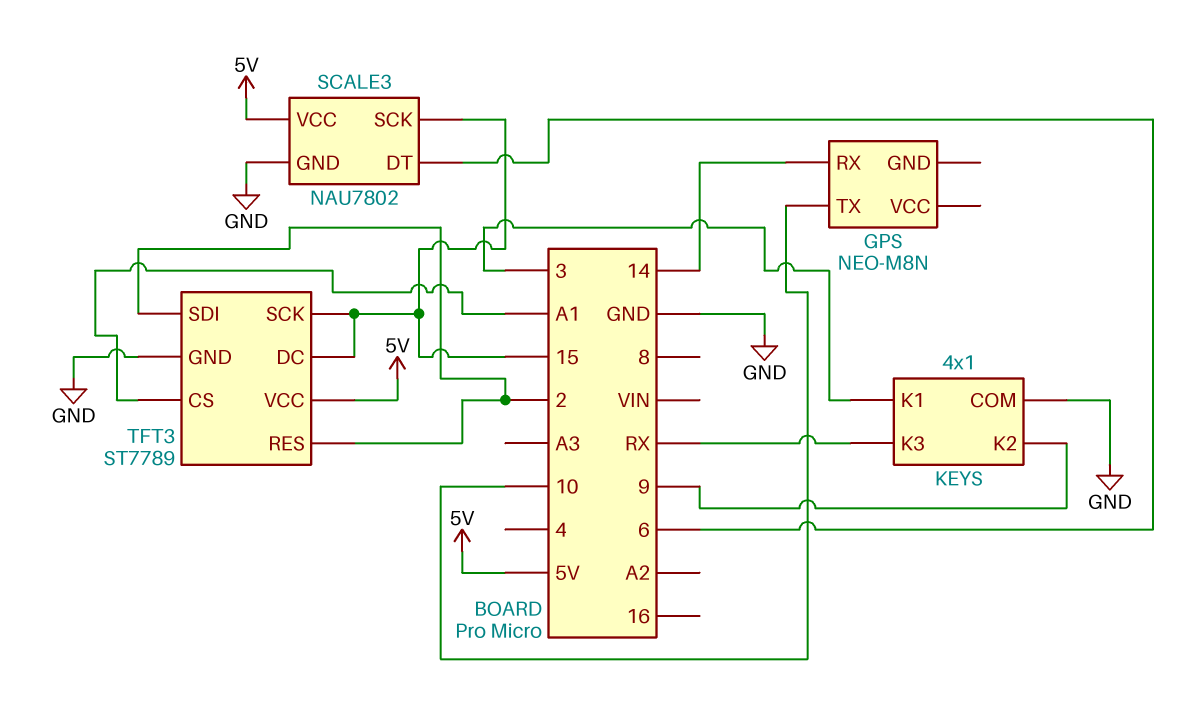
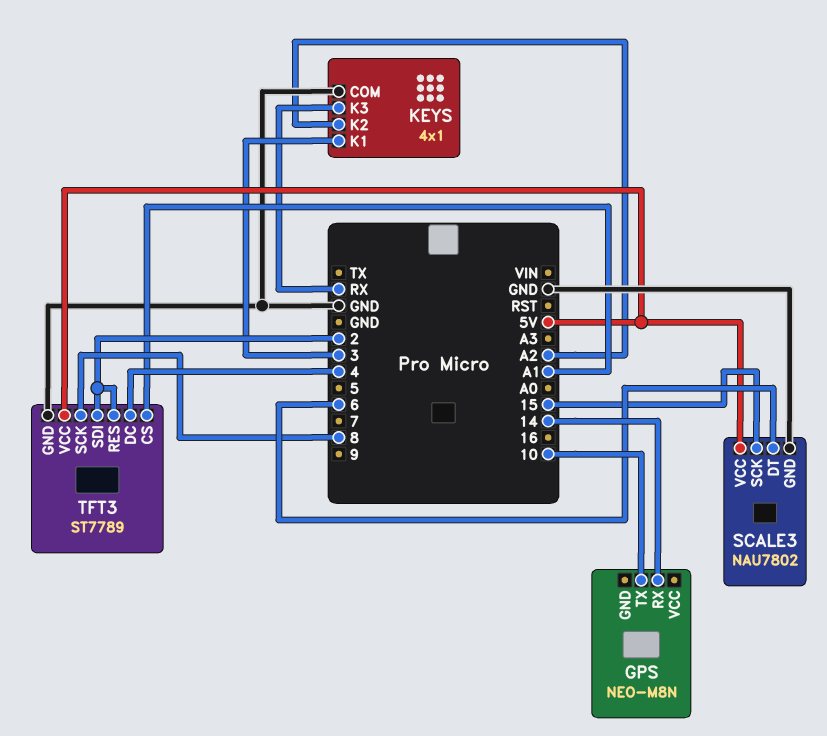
KEYS pin K2: 9 -> A2
TFT3 pin DC: 15 -> 4
TFT3 pin SCK: 15 -> 8

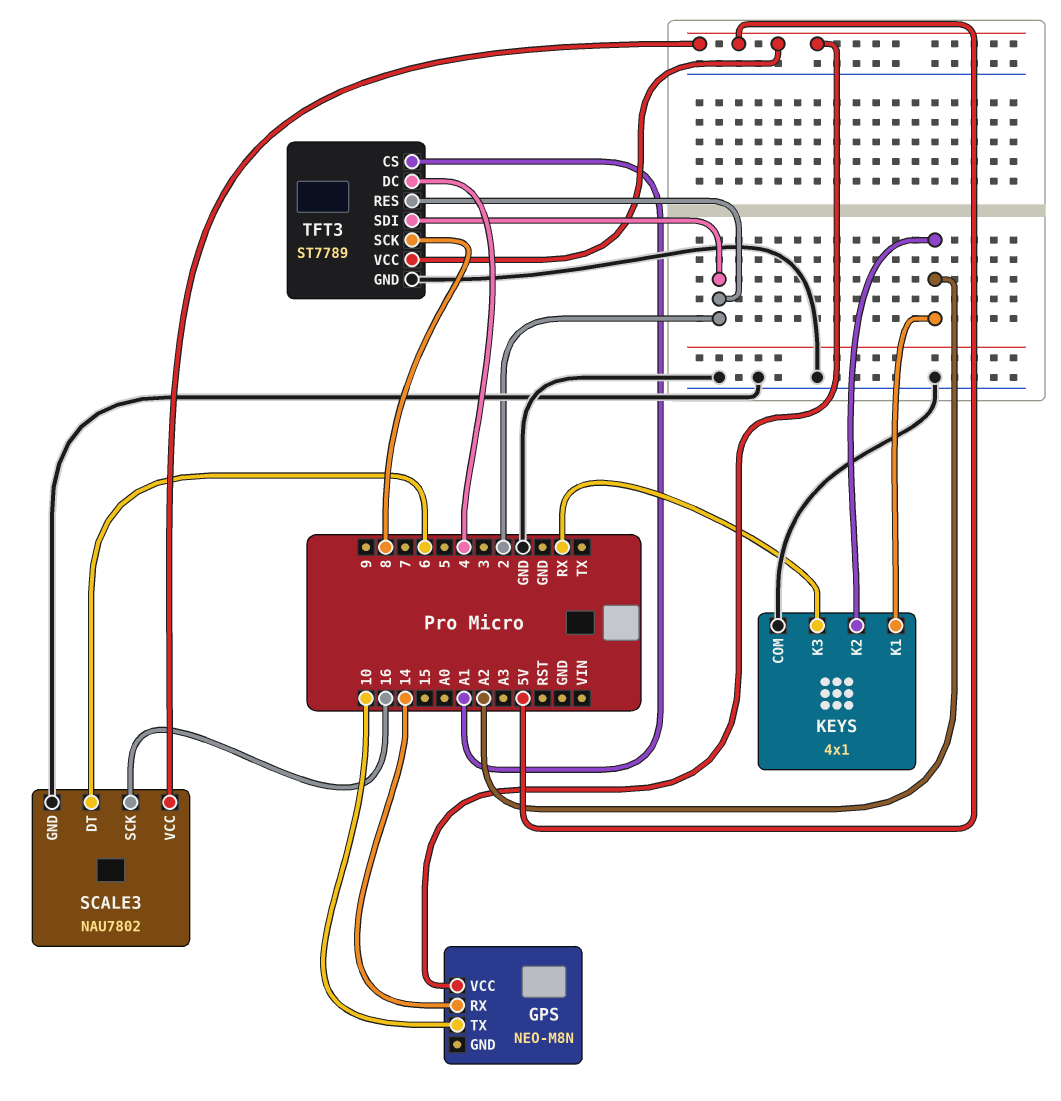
GPS pin VCC: none -> 5V
KEYS pin K1: 3 -> A2
SCALE3 pin SCK: 15 -> 16

